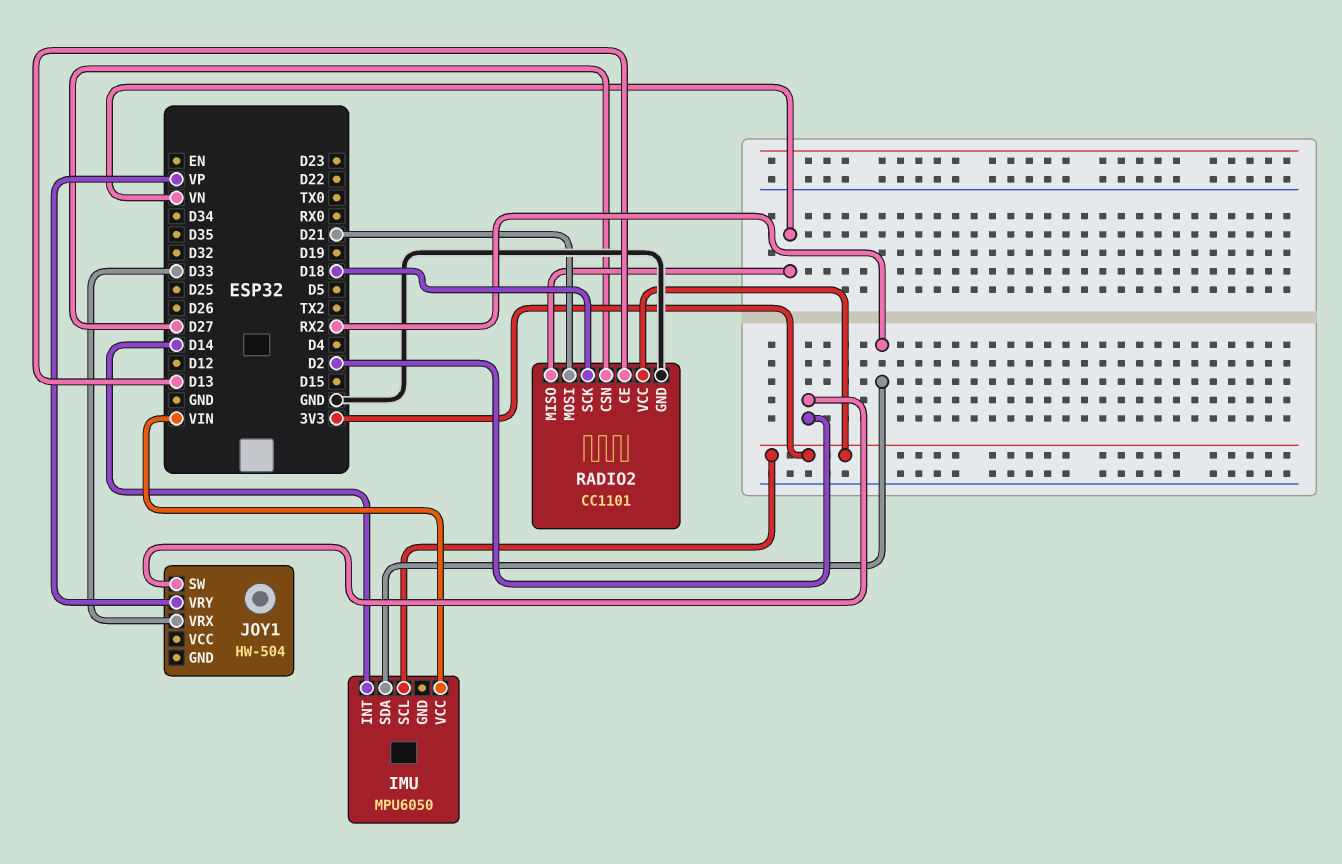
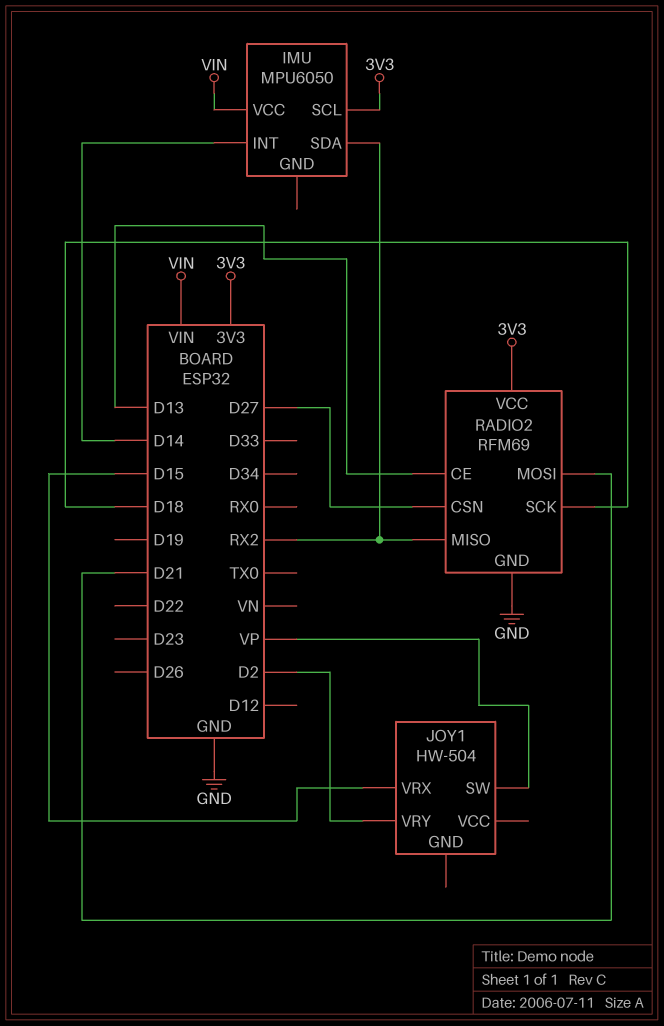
JOY1 pin SW: D2 -> VP
JOY1 pin VRX: D33 -> D15
JOY1 pin VRY: VP -> D2
RADIO2: CC1101 -> RFM69
RADIO2 pin MISO: VN -> RX2

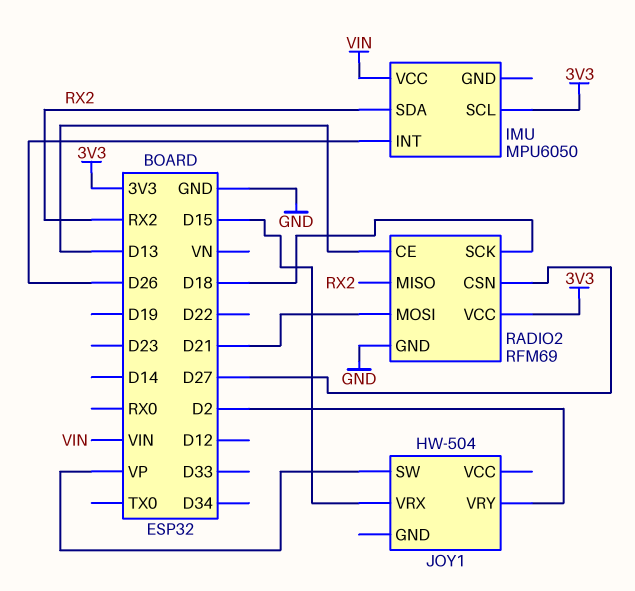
IMU pin INT: D14 -> D26

